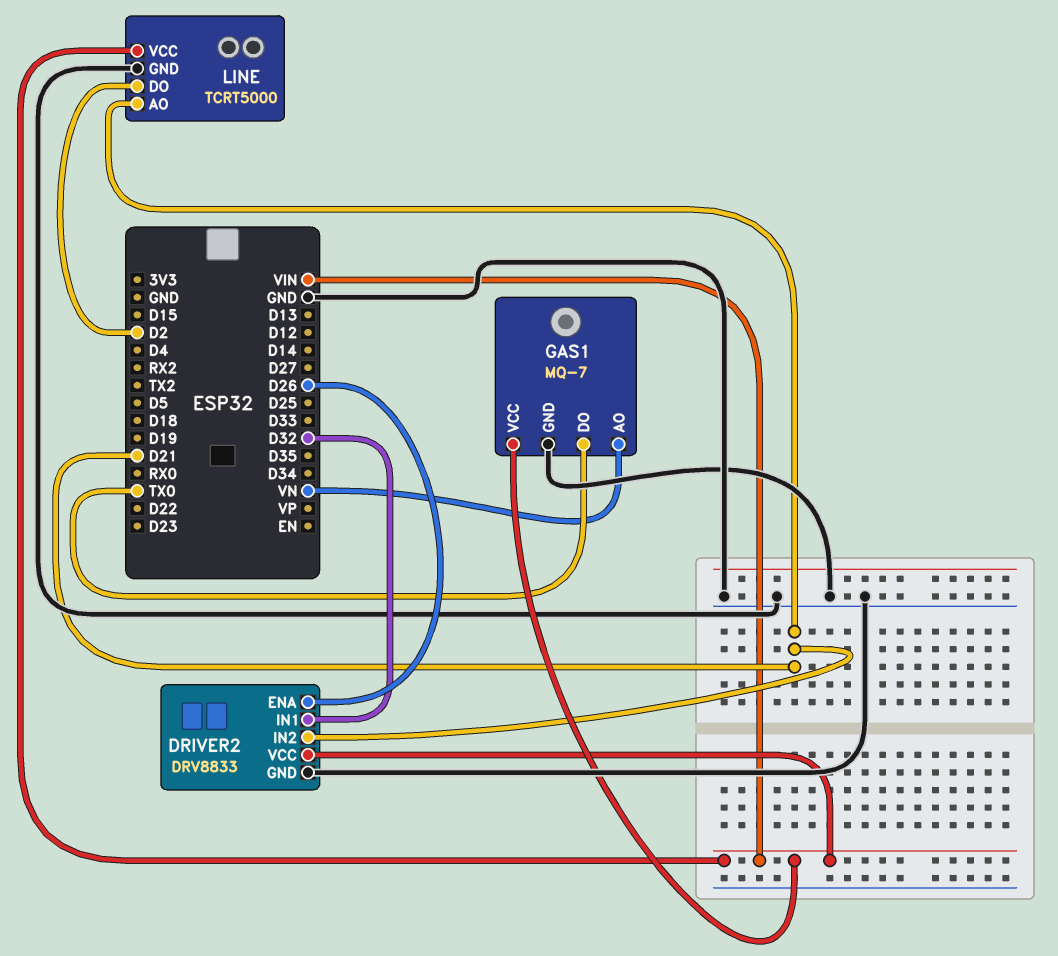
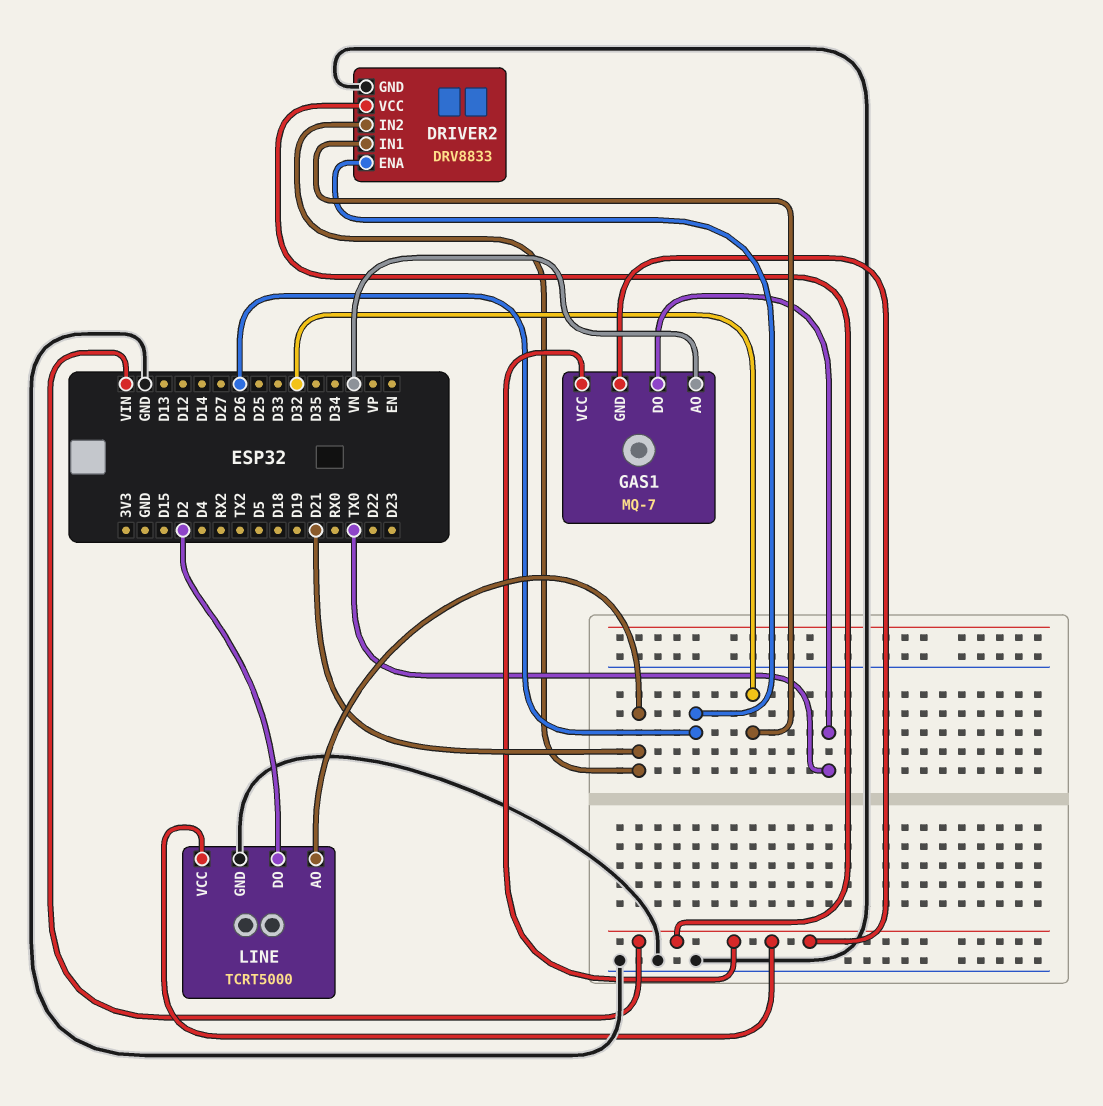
GAS1 pin GND: GND -> VIN

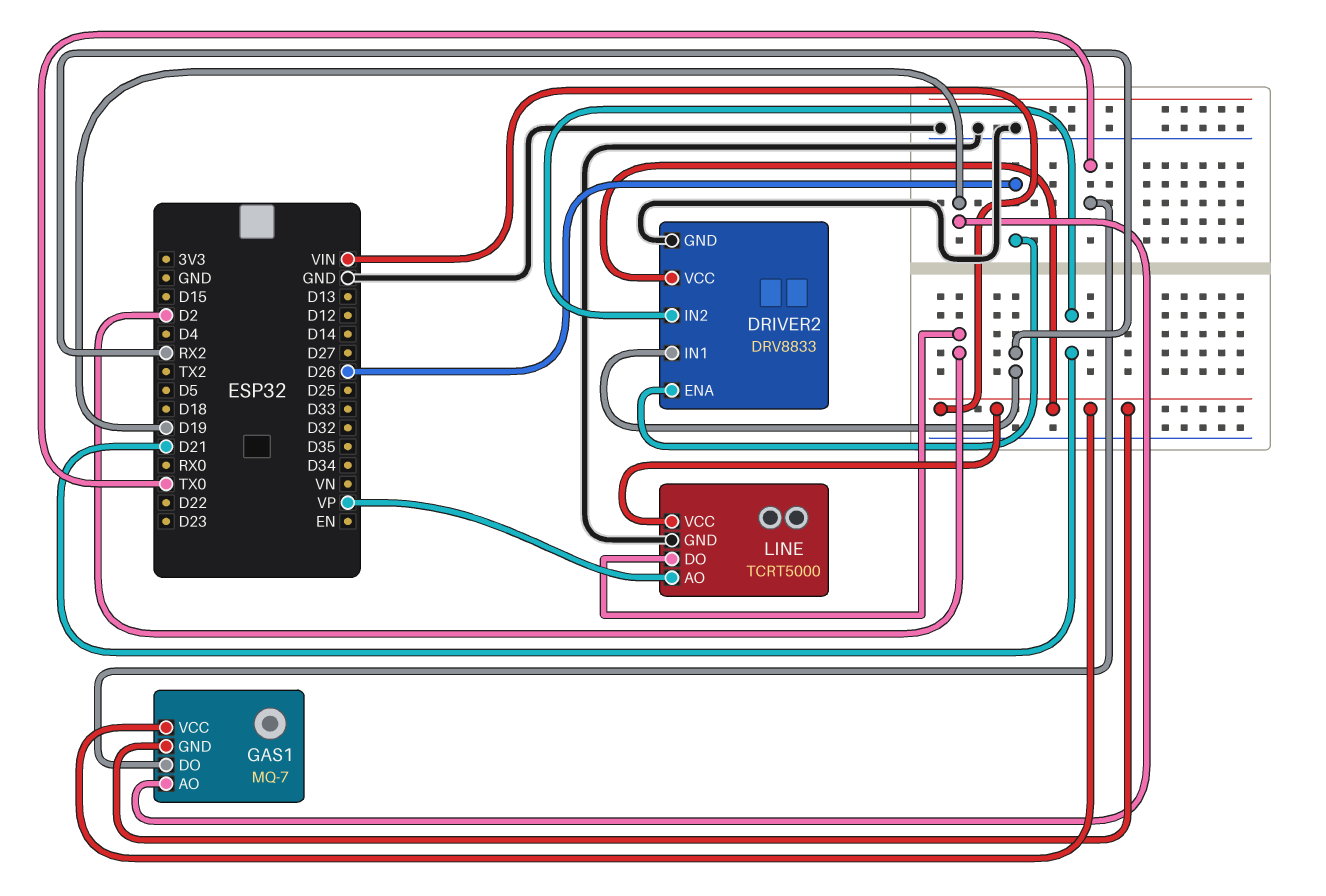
DRIVER2 pin IN1: D32 -> RX2
GAS1 pin AO: VN -> D19
LINE pin AO: D21 -> VP

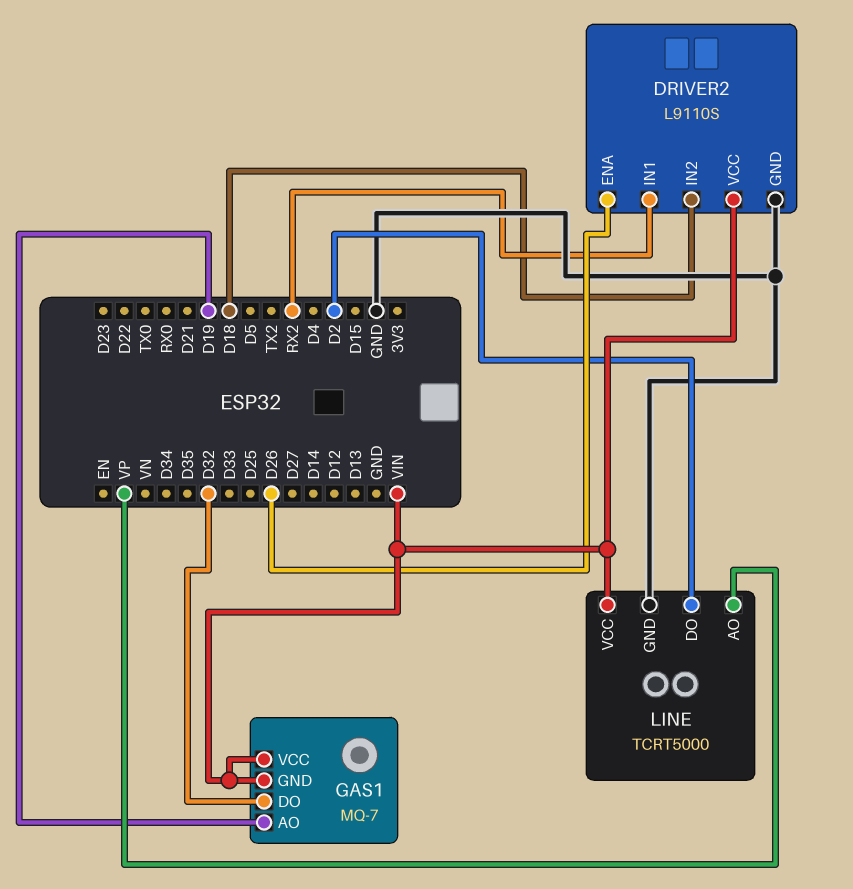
DRIVER2: DRV8833 -> L9110S
DRIVER2 pin IN2: D21 -> D18
GAS1 pin DO: TX0 -> D32

